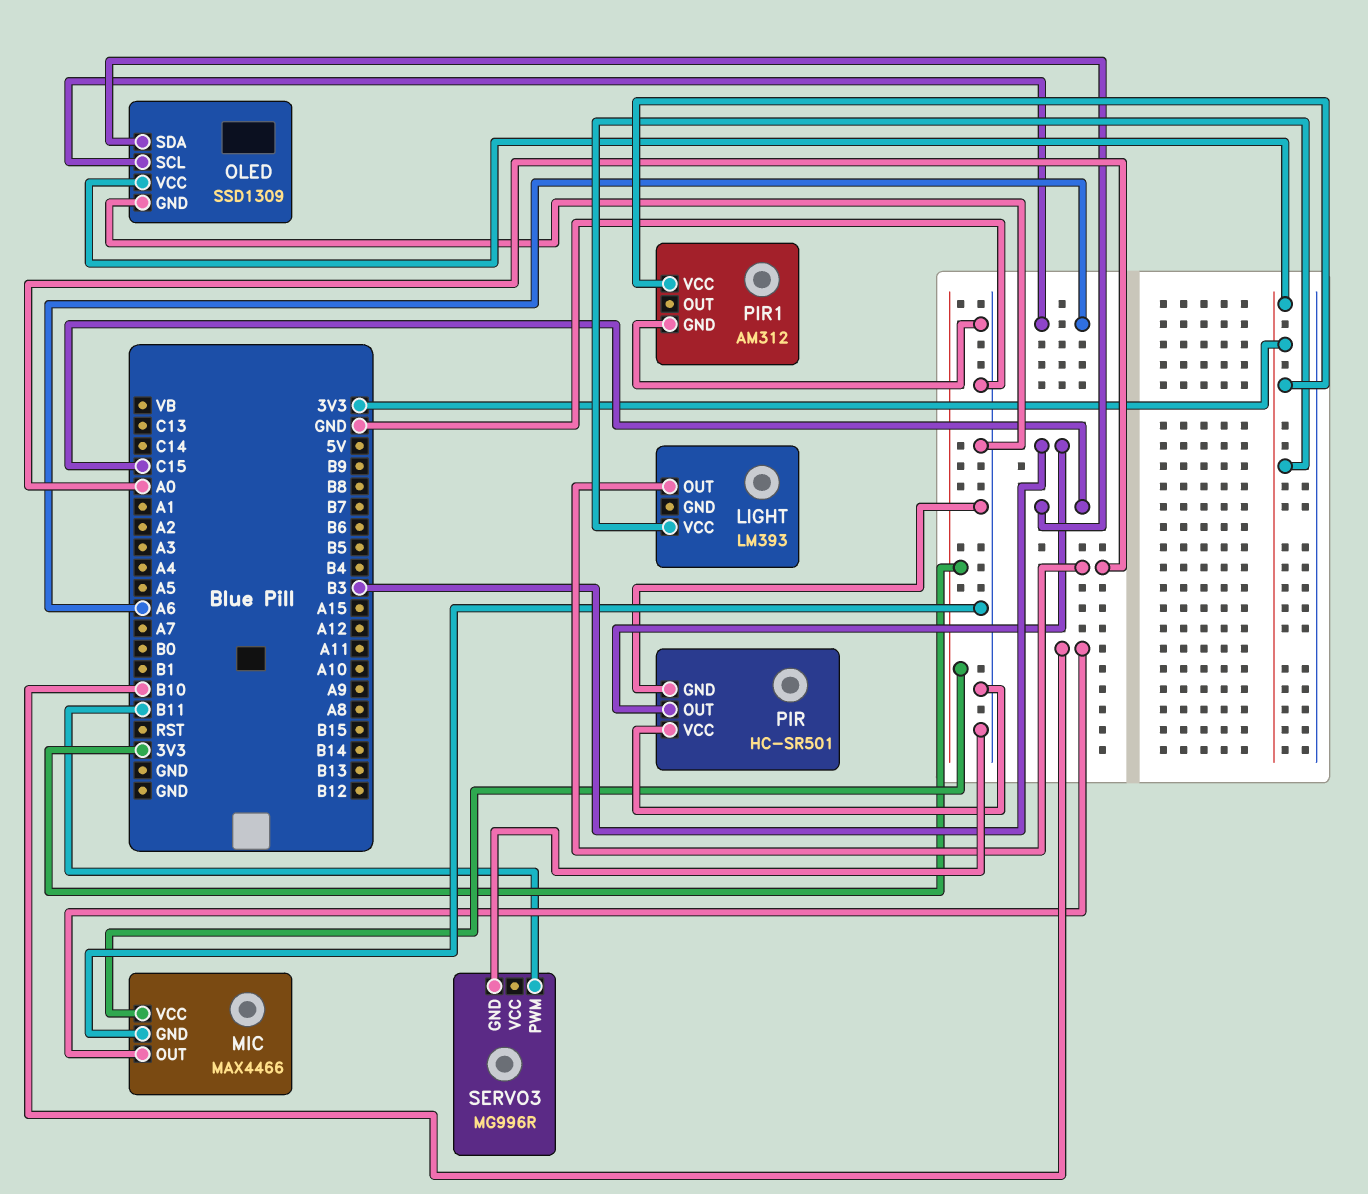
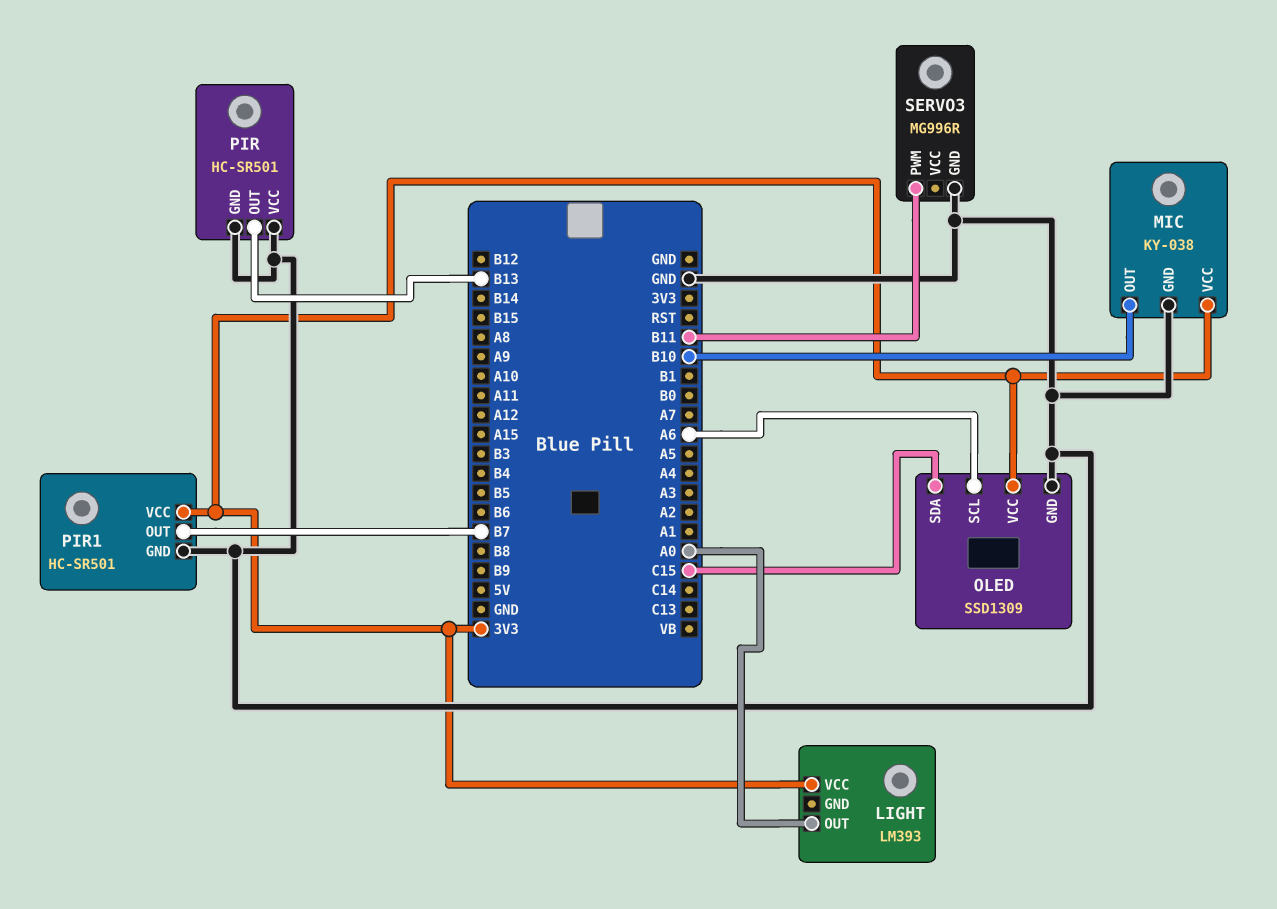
MIC: MAX4466 -> KY-038
PIR pin OUT: B3 -> B13
PIR1: AM312 -> HC-SR501
PIR1 pin OUT: none -> B7

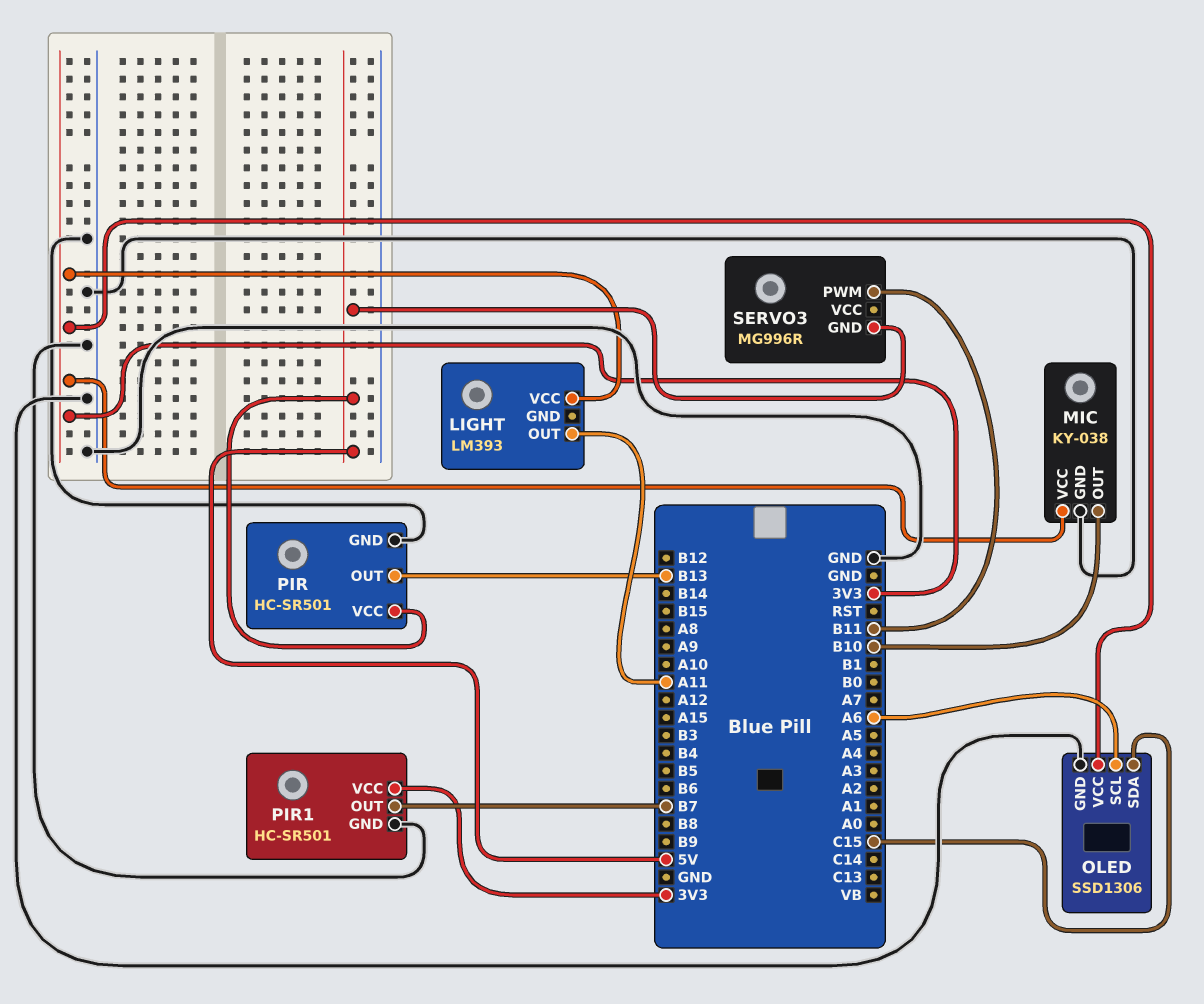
LIGHT pin OUT: A0 -> A11
OLED: SSD1309 -> SSD1306
PIR pin VCC: GND -> 5V
SERVO3 pin GND: GND -> 5V

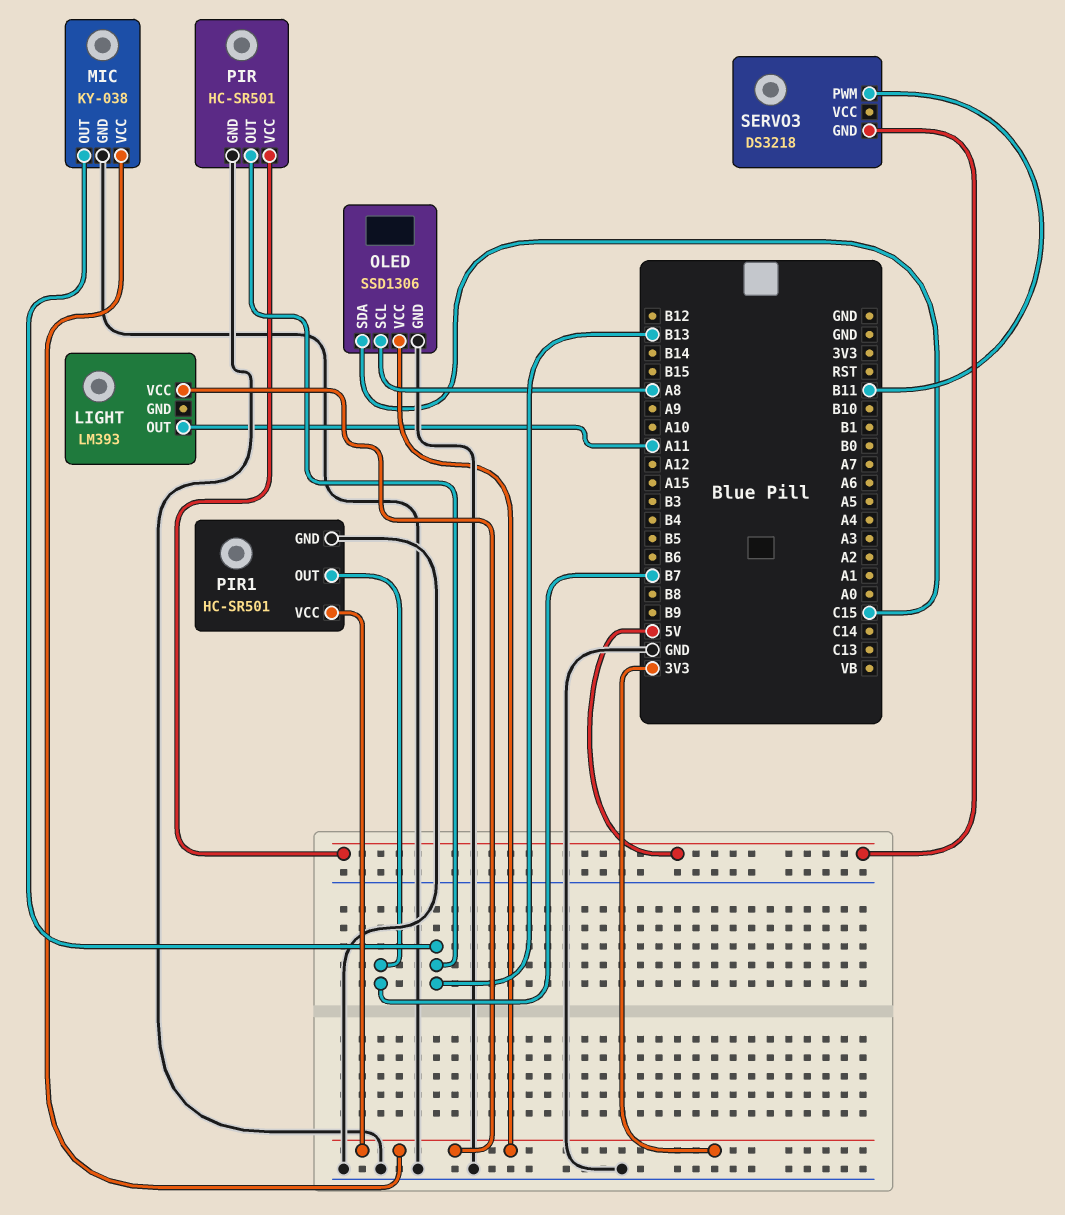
MIC pin OUT: B10 -> B13
OLED pin SCL: A6 -> A8
SERVO3: MG996R -> DS3218

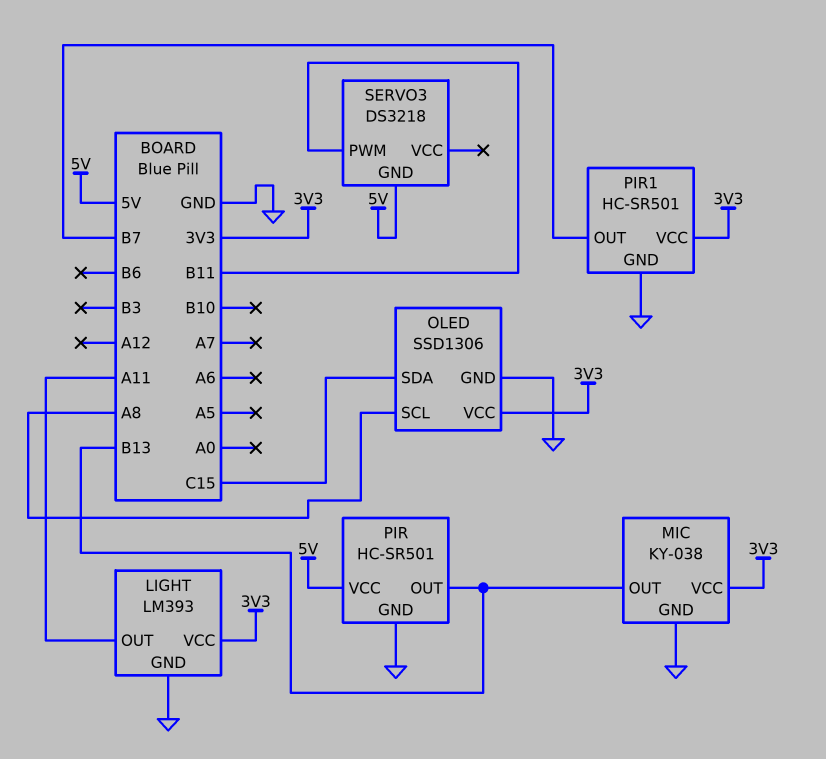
LIGHT pin GND: none -> GND

